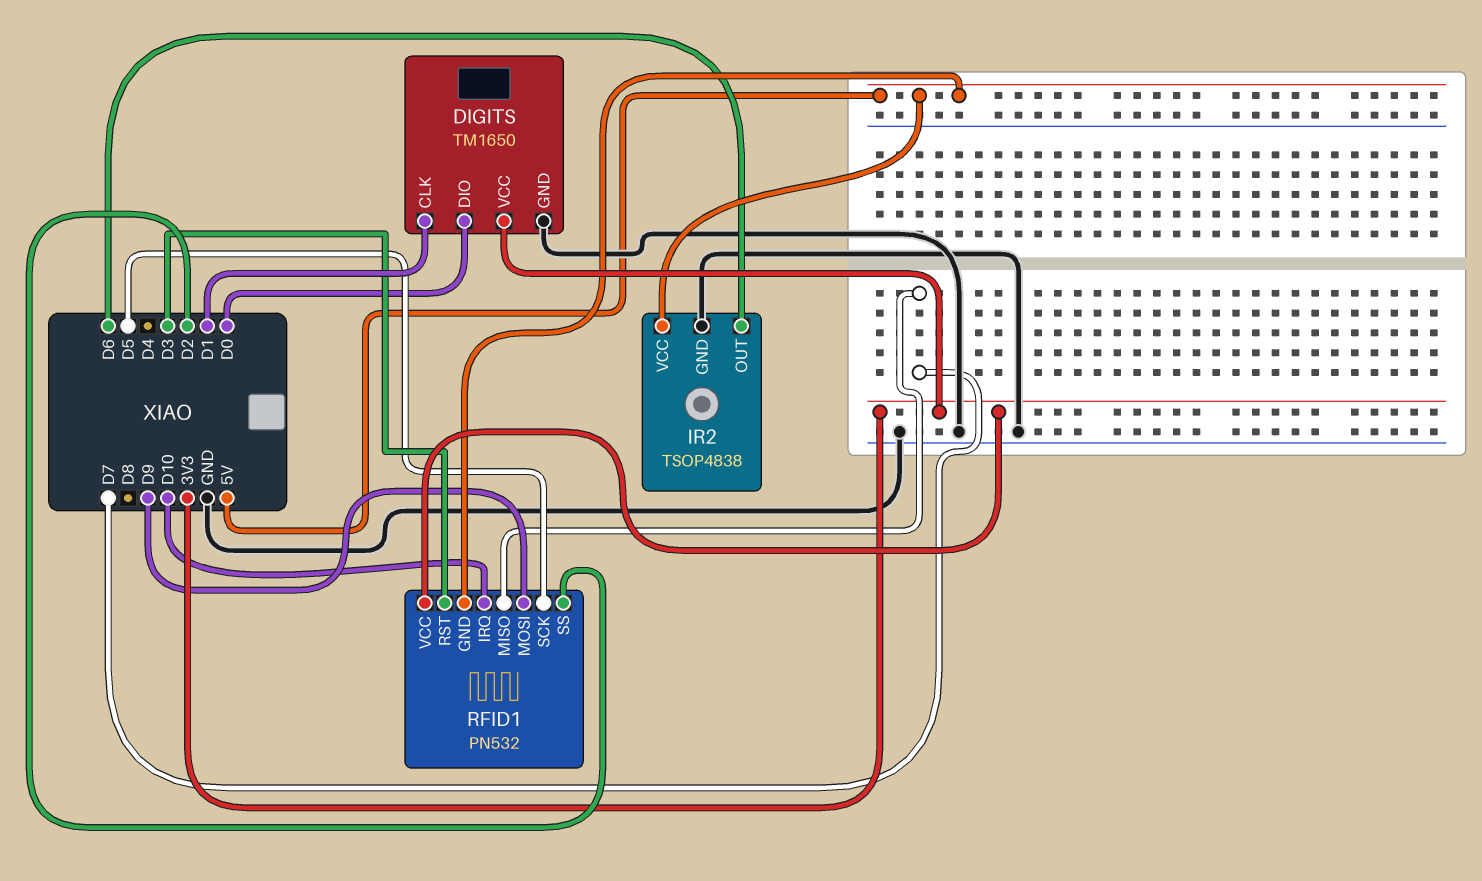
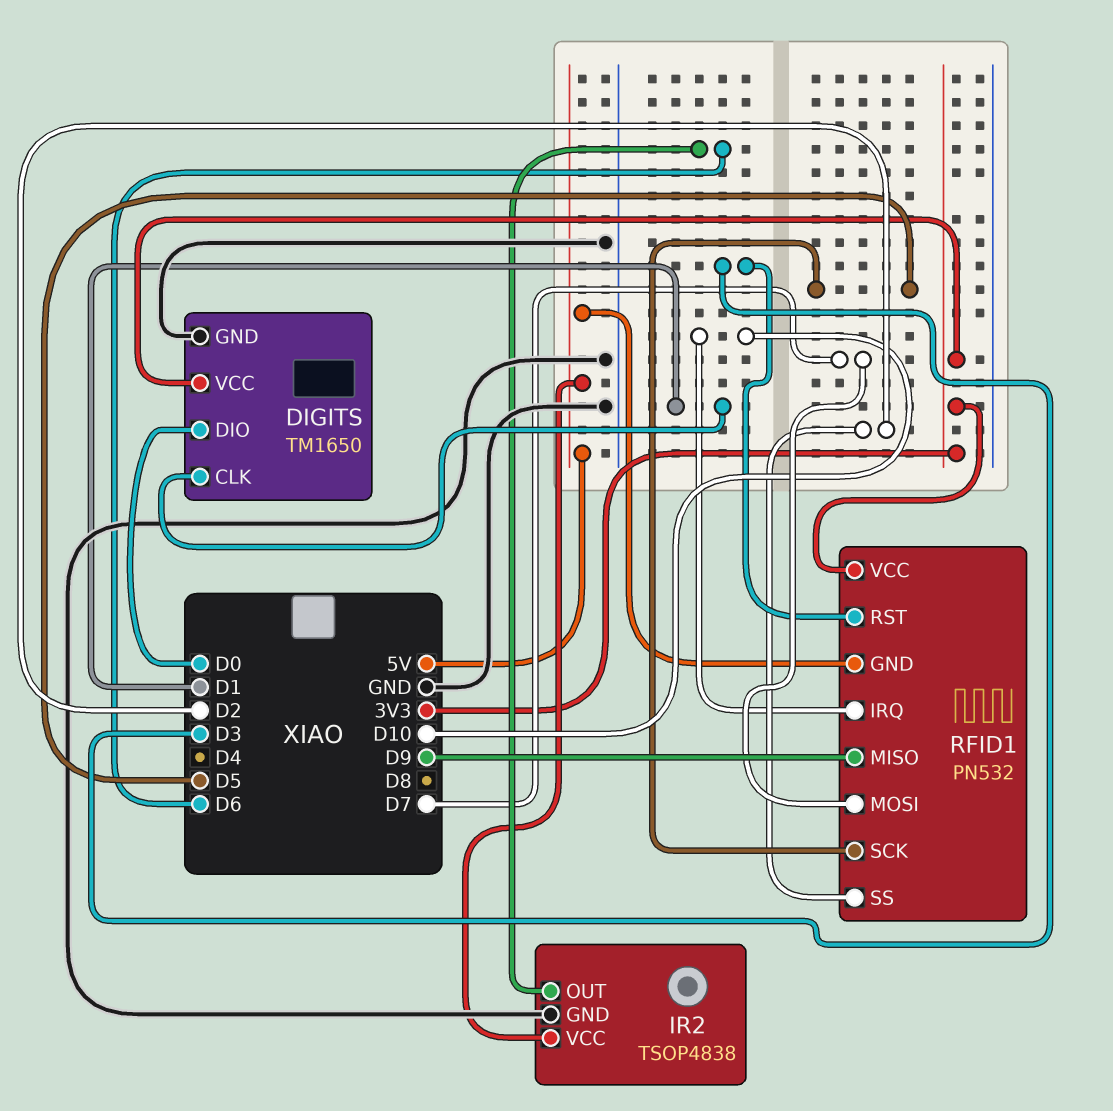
RFID1 pin MISO: D7 -> D9
RFID1 pin MOSI: D9 -> D7

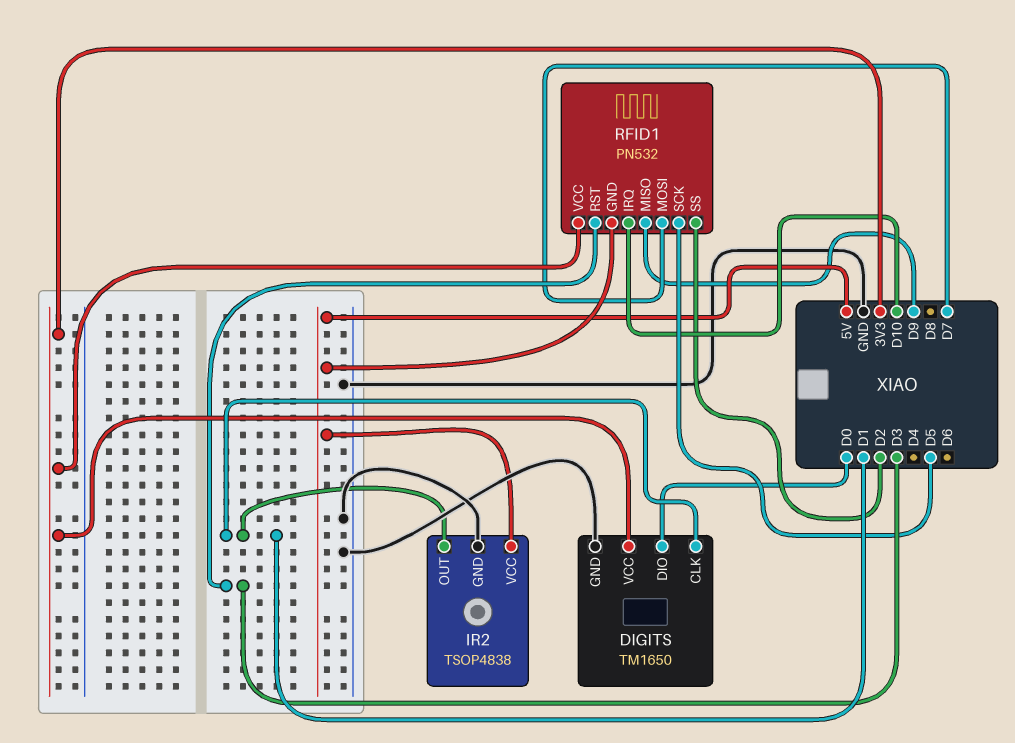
IR2 pin OUT: D6 -> D1

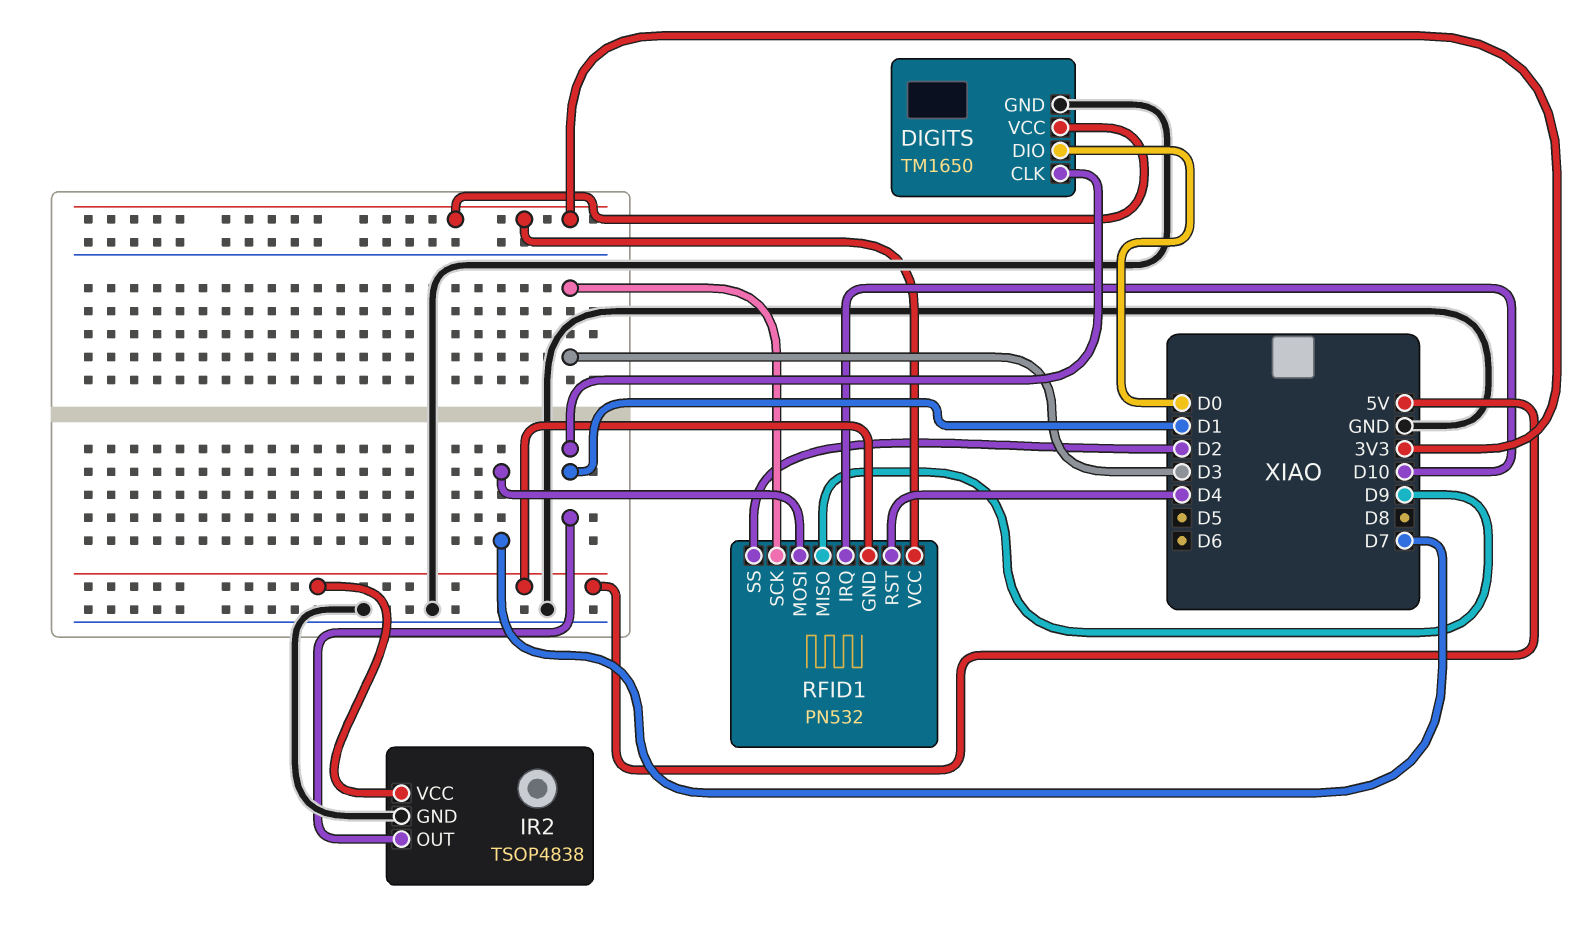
RFID1 pin RST: D3 -> D4
RFID1 pin SCK: D5 -> D3

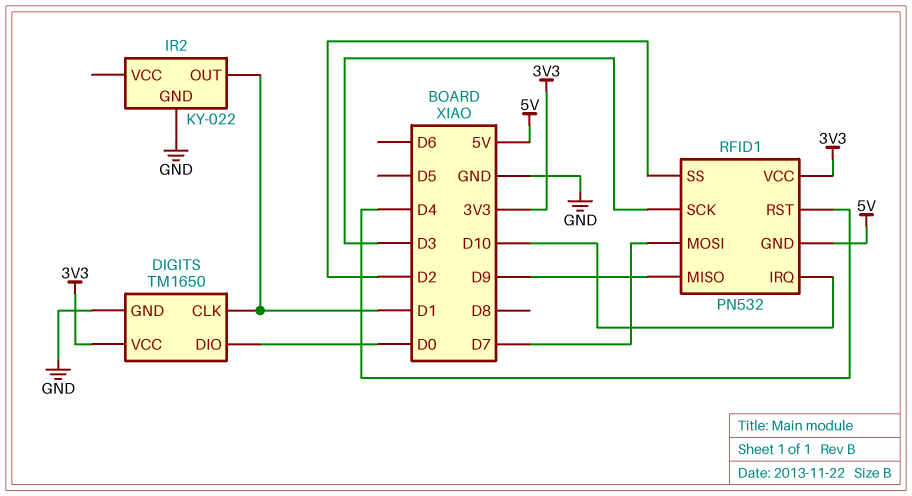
IR2: TSOP4838 -> KY-022
IR2 pin VCC: 5V -> none

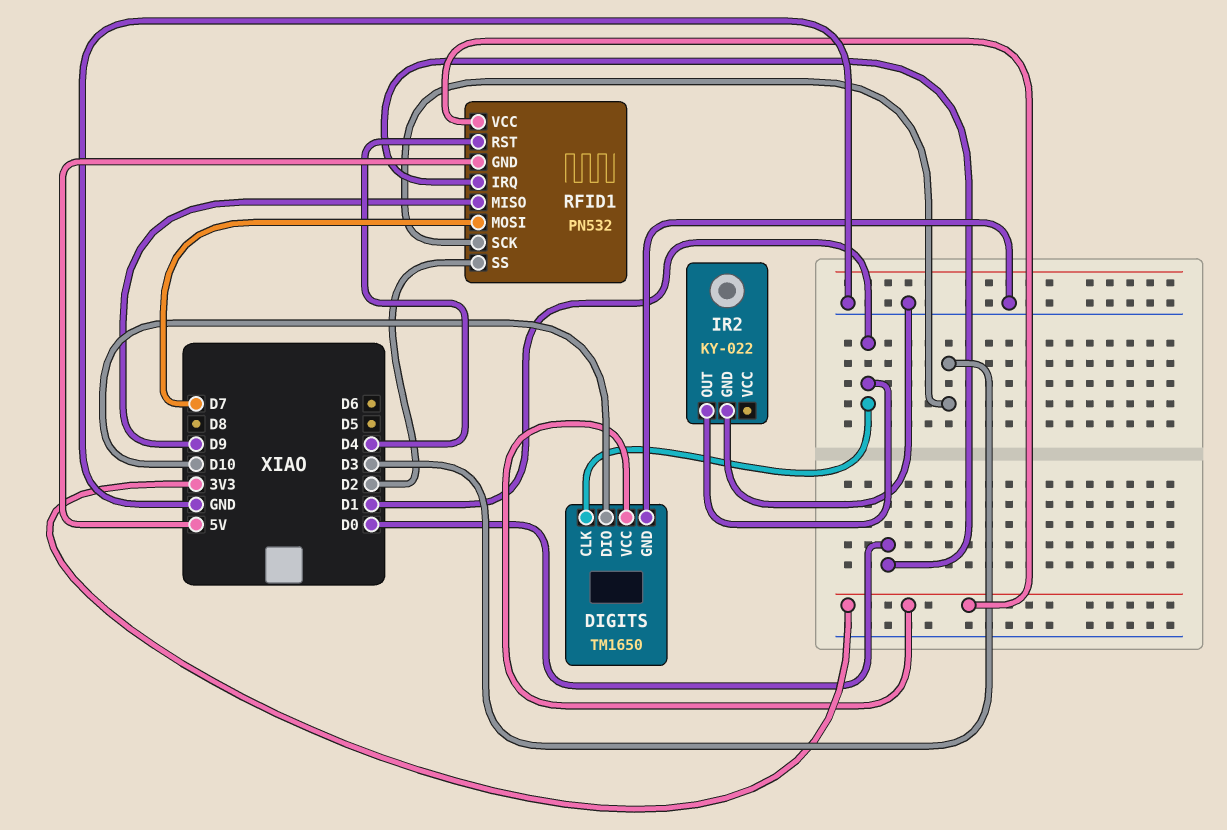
DIGITS pin DIO: D0 -> D10
RFID1 pin IRQ: D10 -> D0

